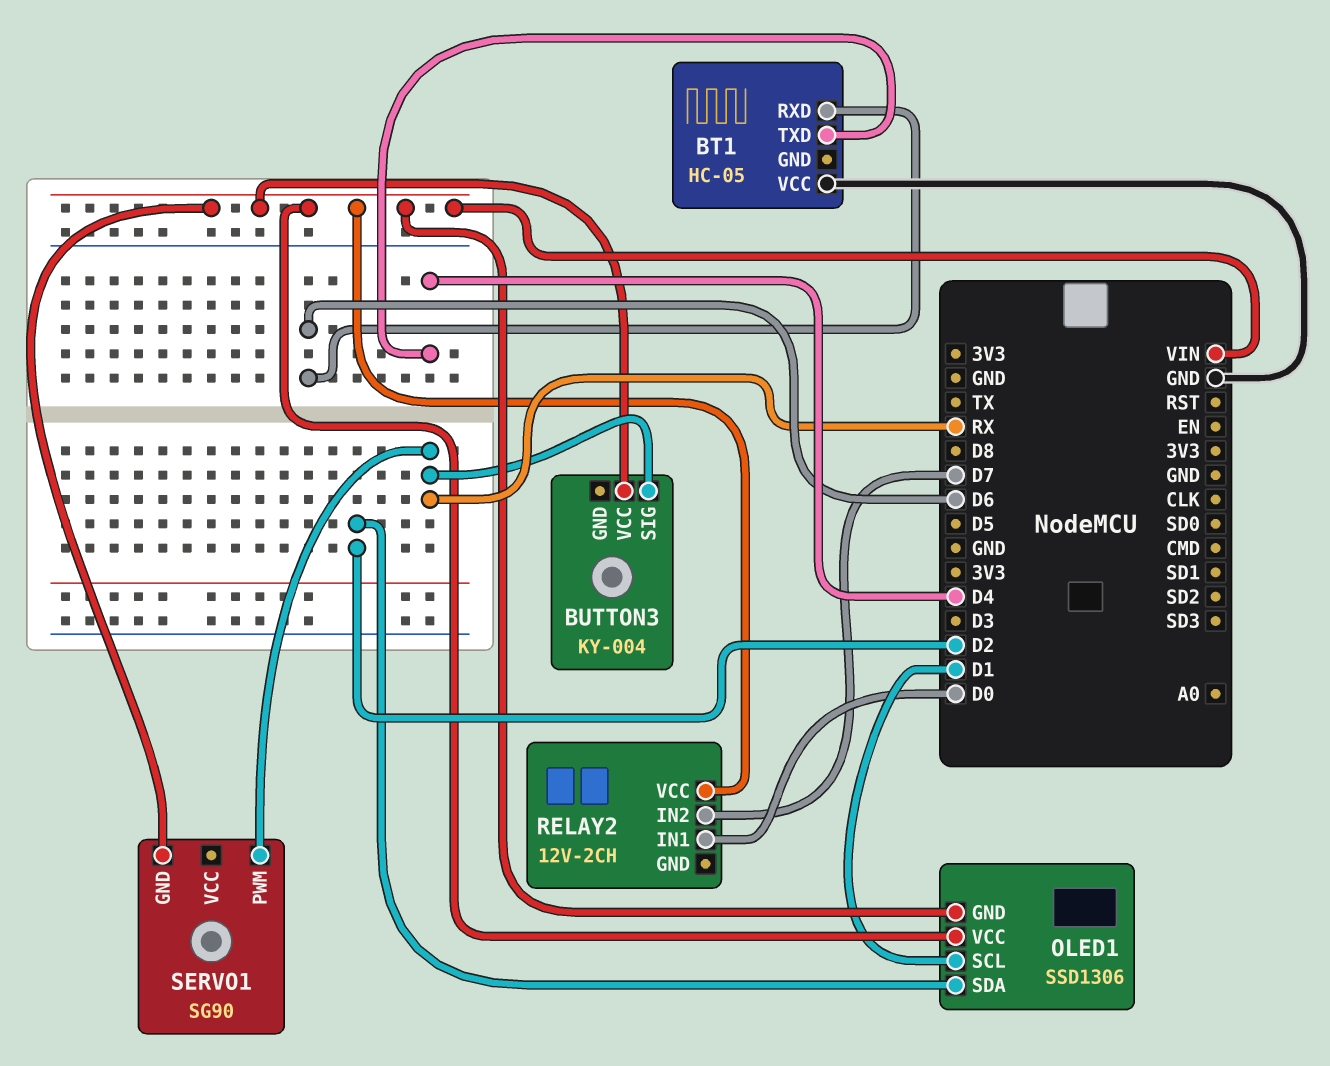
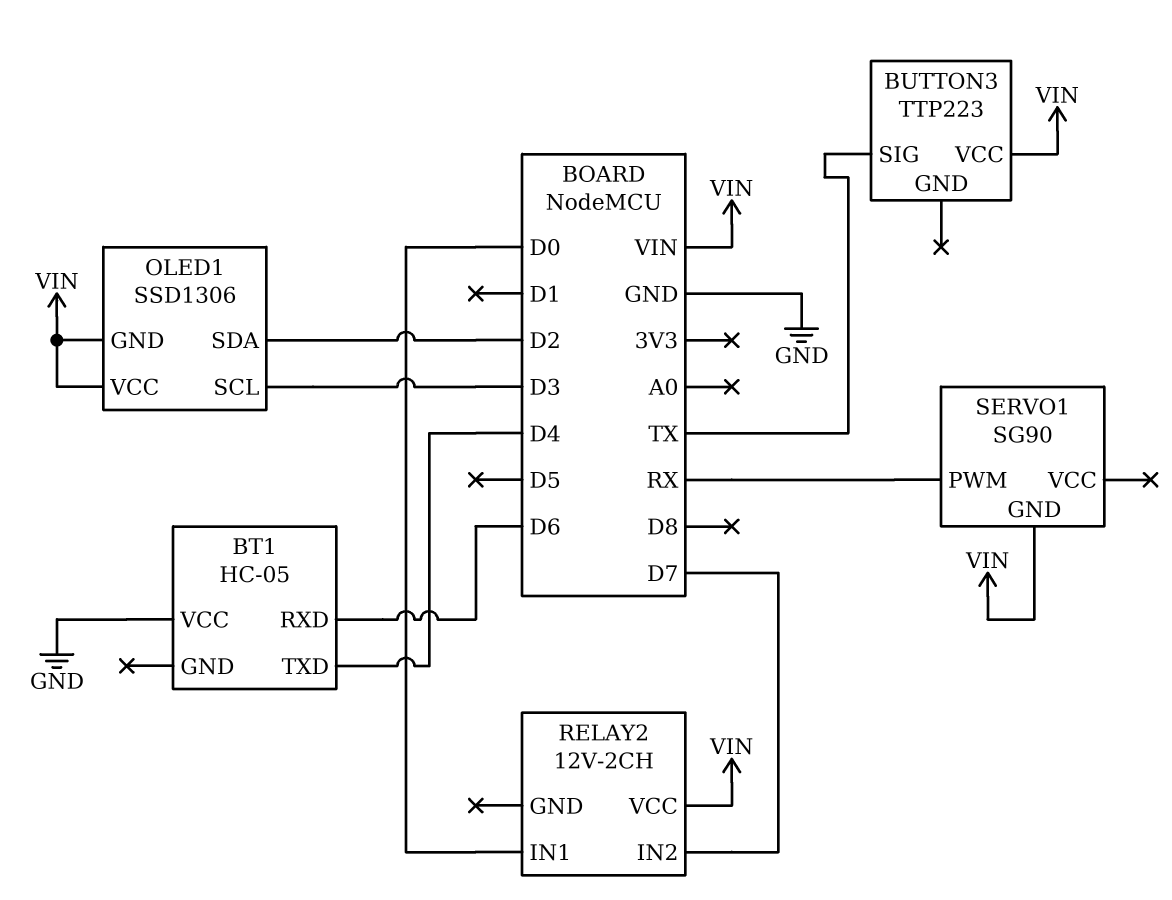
BUTTON3: KY-004 -> TTP223
BUTTON3 pin SIG: RX -> TX
OLED1 pin SCL: D1 -> D3

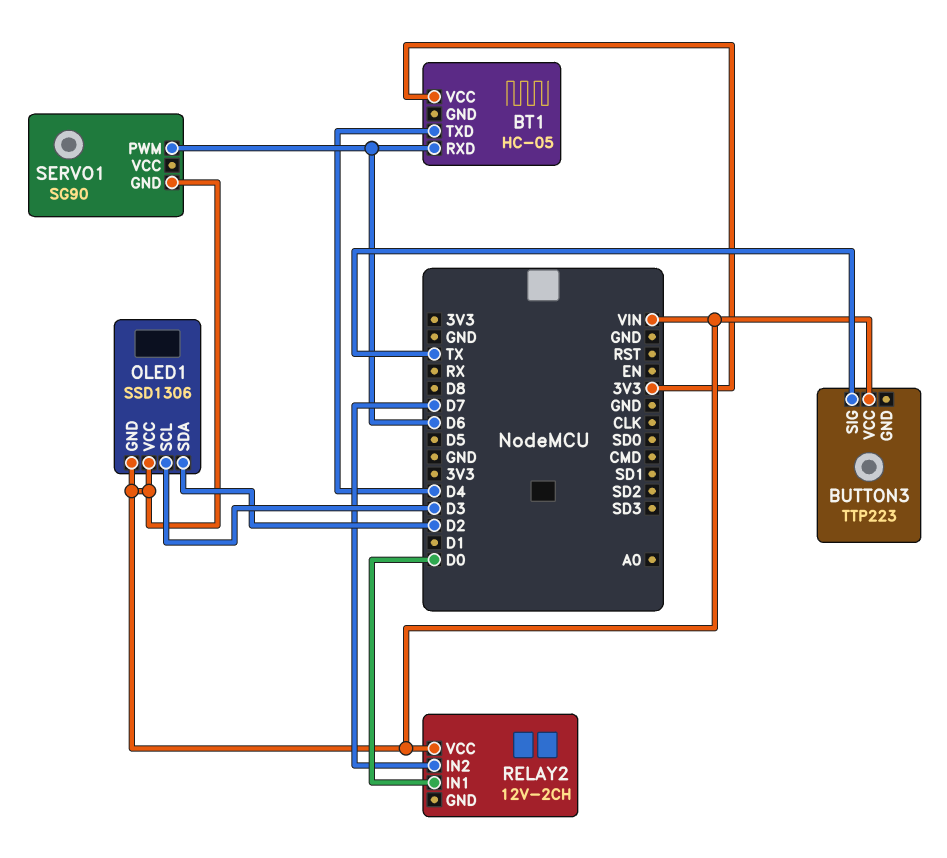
BT1 pin VCC: GND -> 3V3
SERVO1 pin PWM: RX -> D6

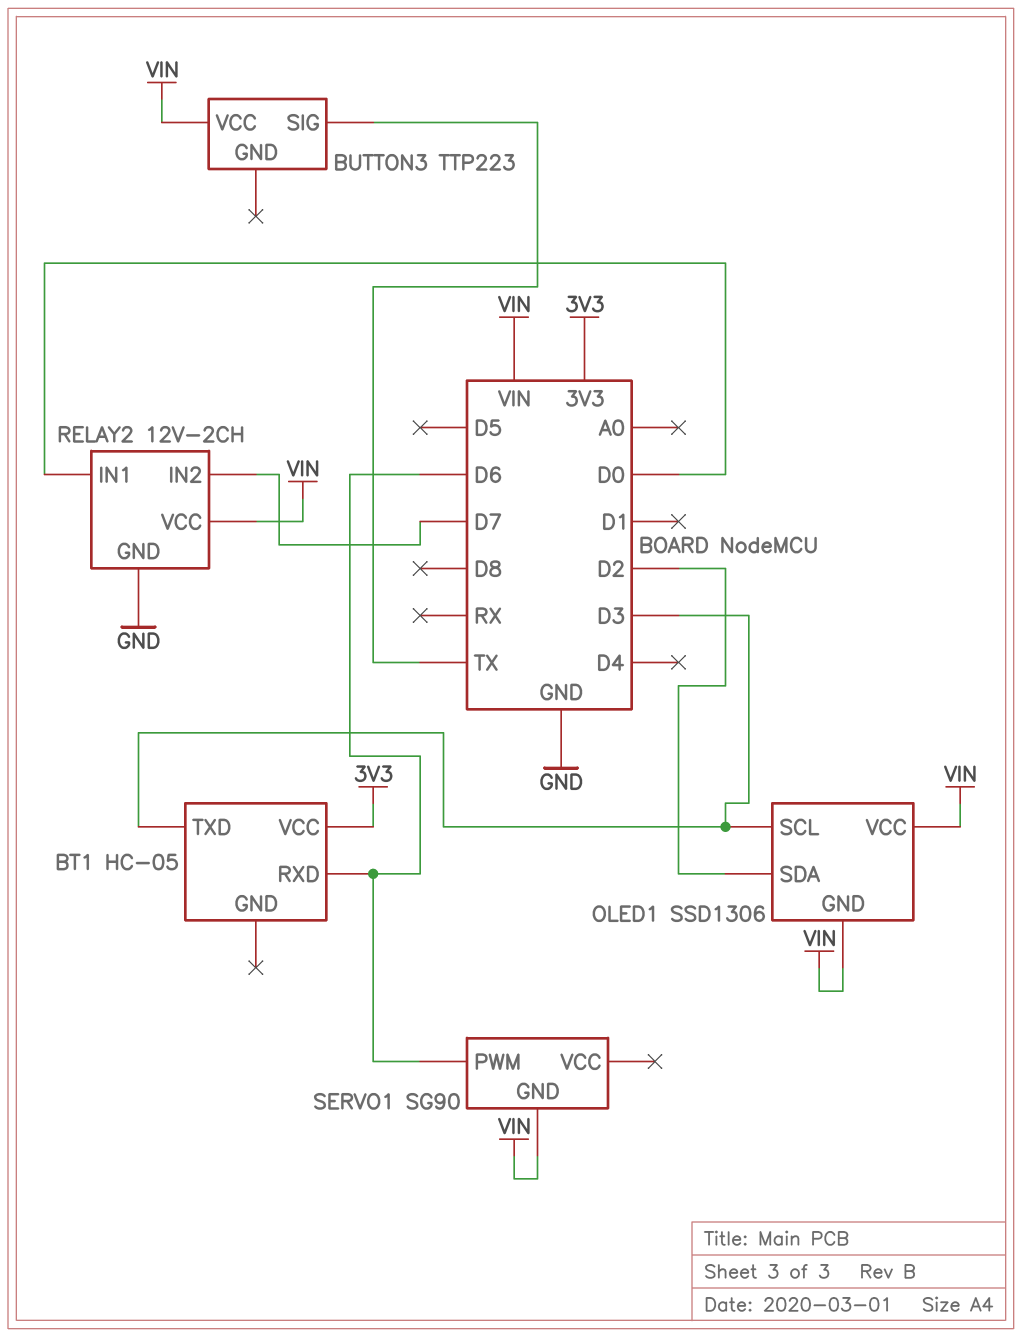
BT1 pin TXD: D4 -> D3
RELAY2 pin GND: none -> GND

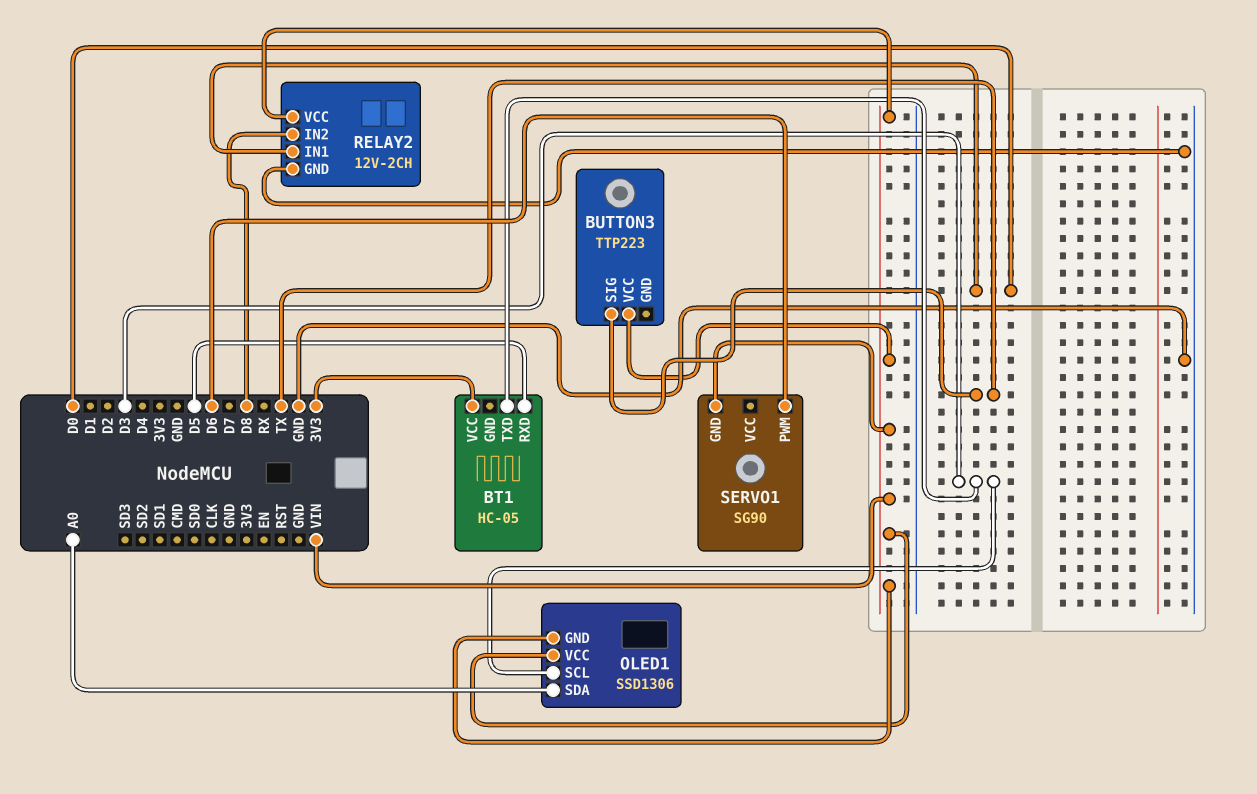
BT1 pin RXD: D6 -> D5
OLED1 pin SDA: D2 -> A0
RELAY2 pin IN2: D7 -> D8

